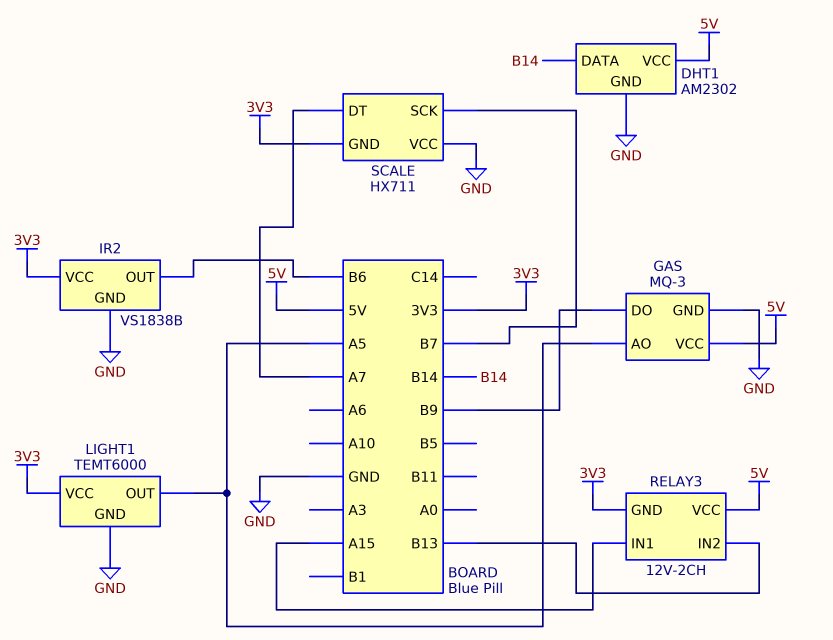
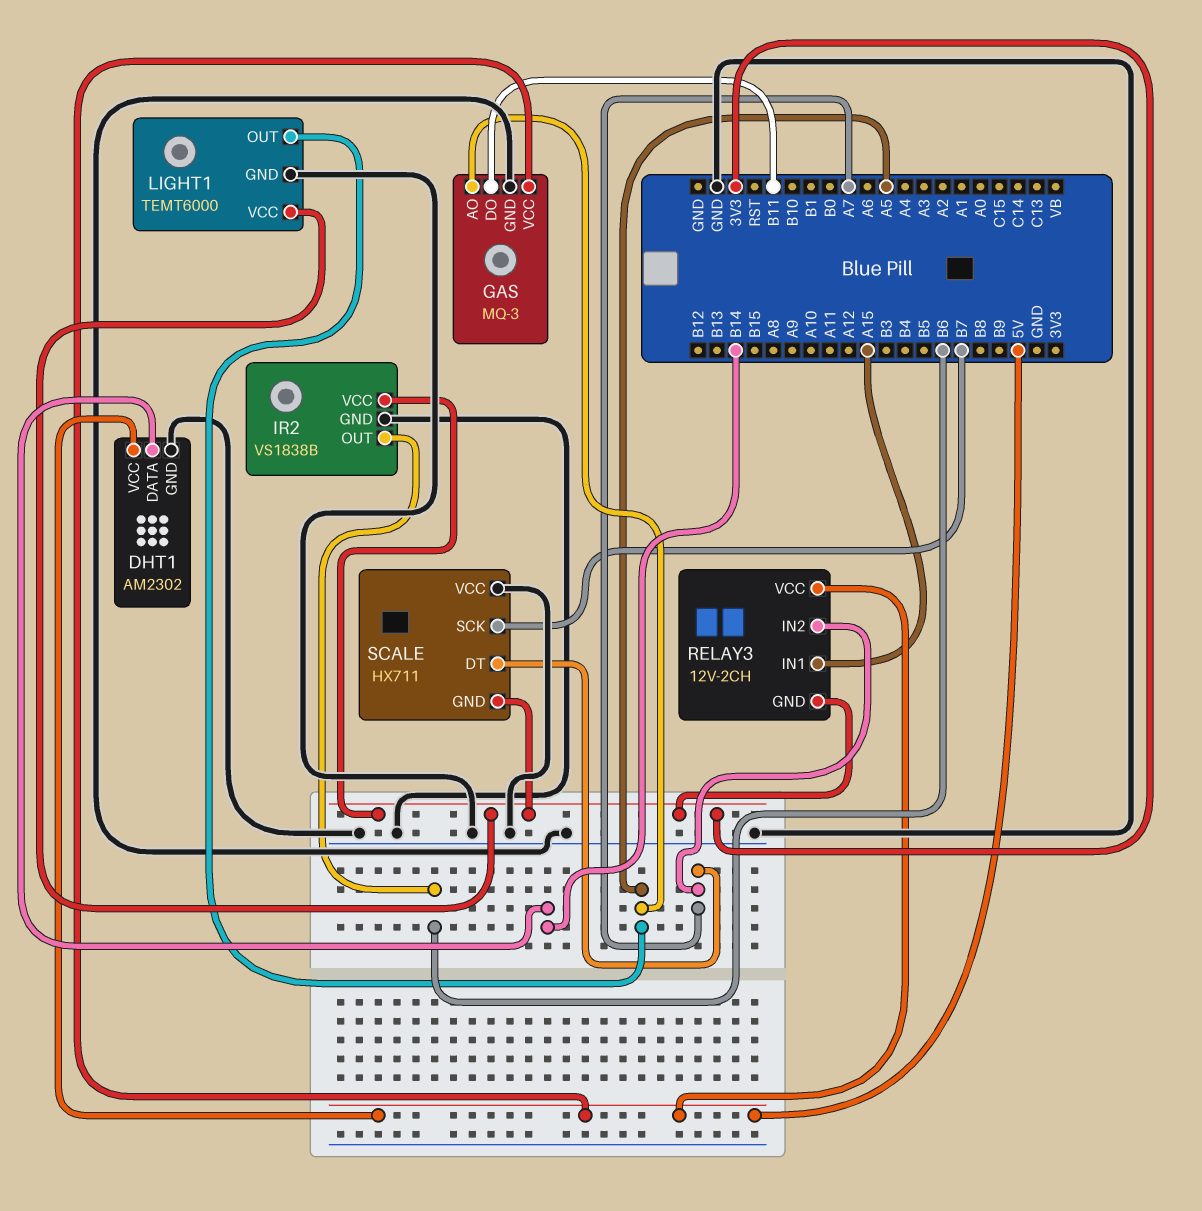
GAS pin DO: B9 -> B11
RELAY3 pin IN2: B13 -> A7

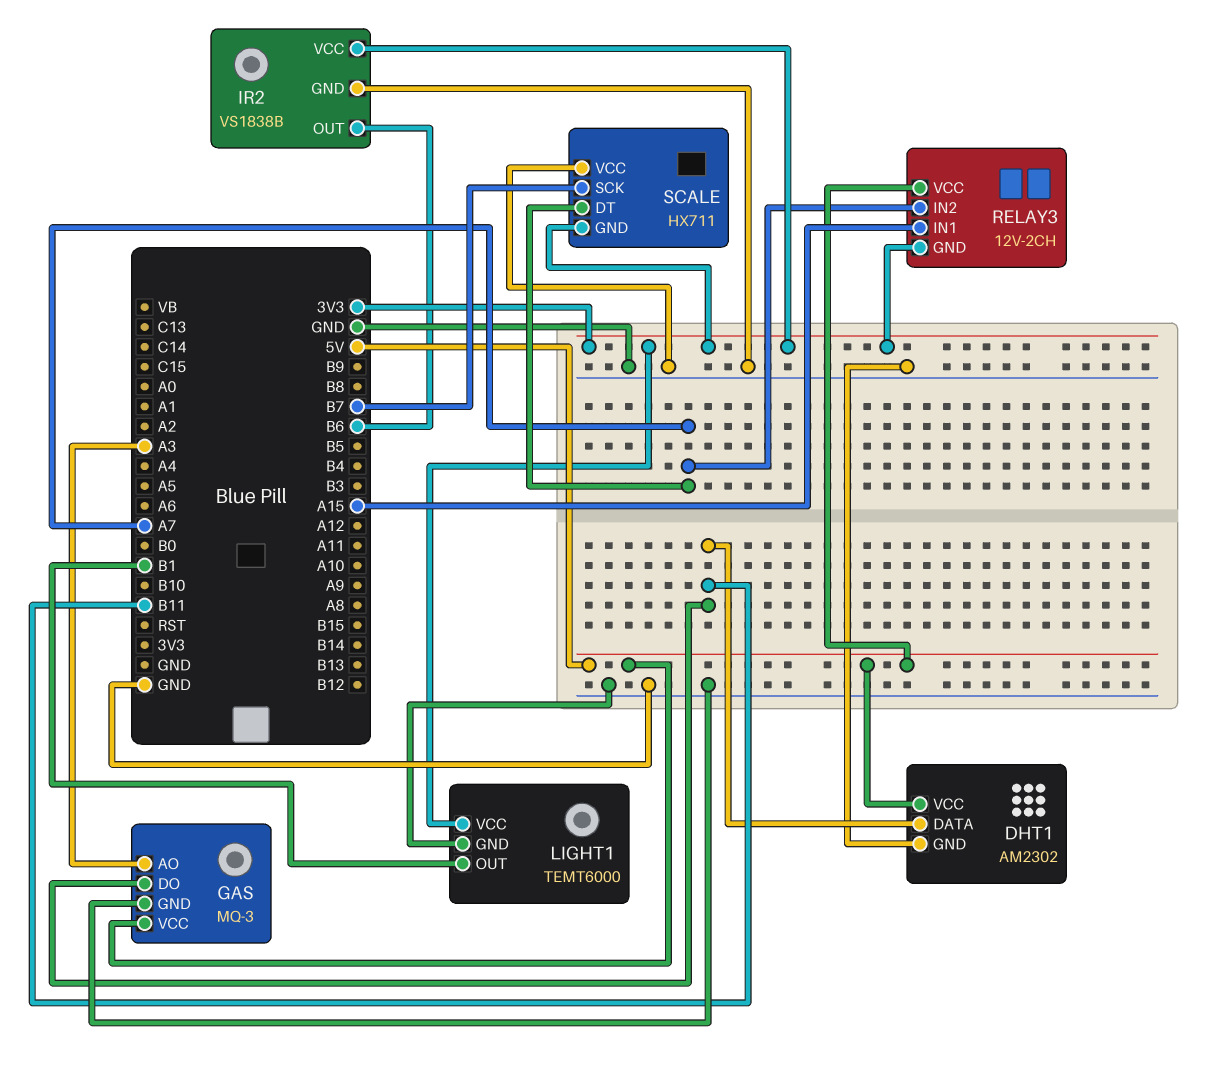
DHT1 pin DATA: B14 -> B11
GAS pin AO: A5 -> A3
LIGHT1 pin OUT: A5 -> B1

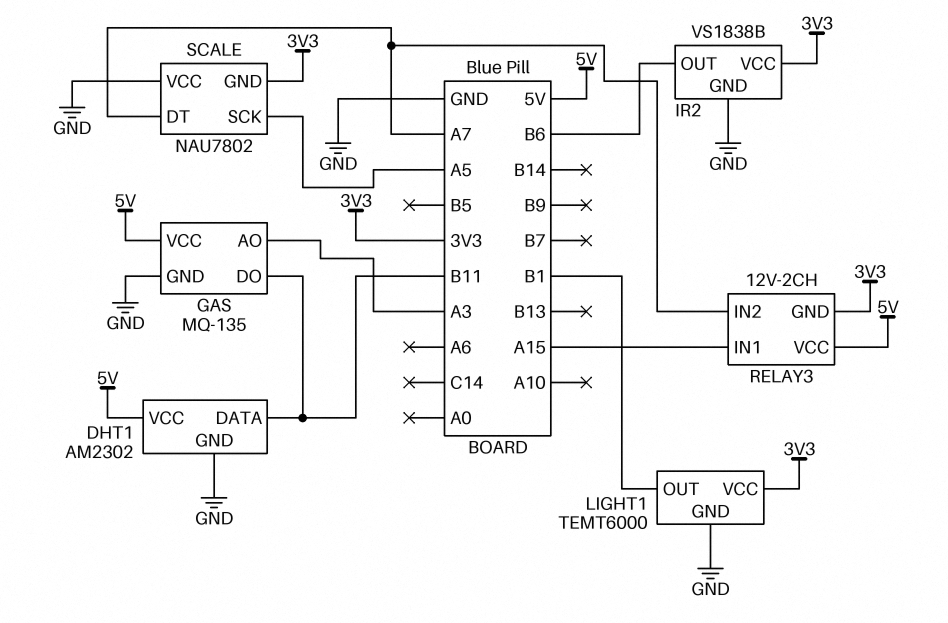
GAS: MQ-3 -> MQ-135
SCALE: HX711 -> NAU7802
SCALE pin SCK: B7 -> A5

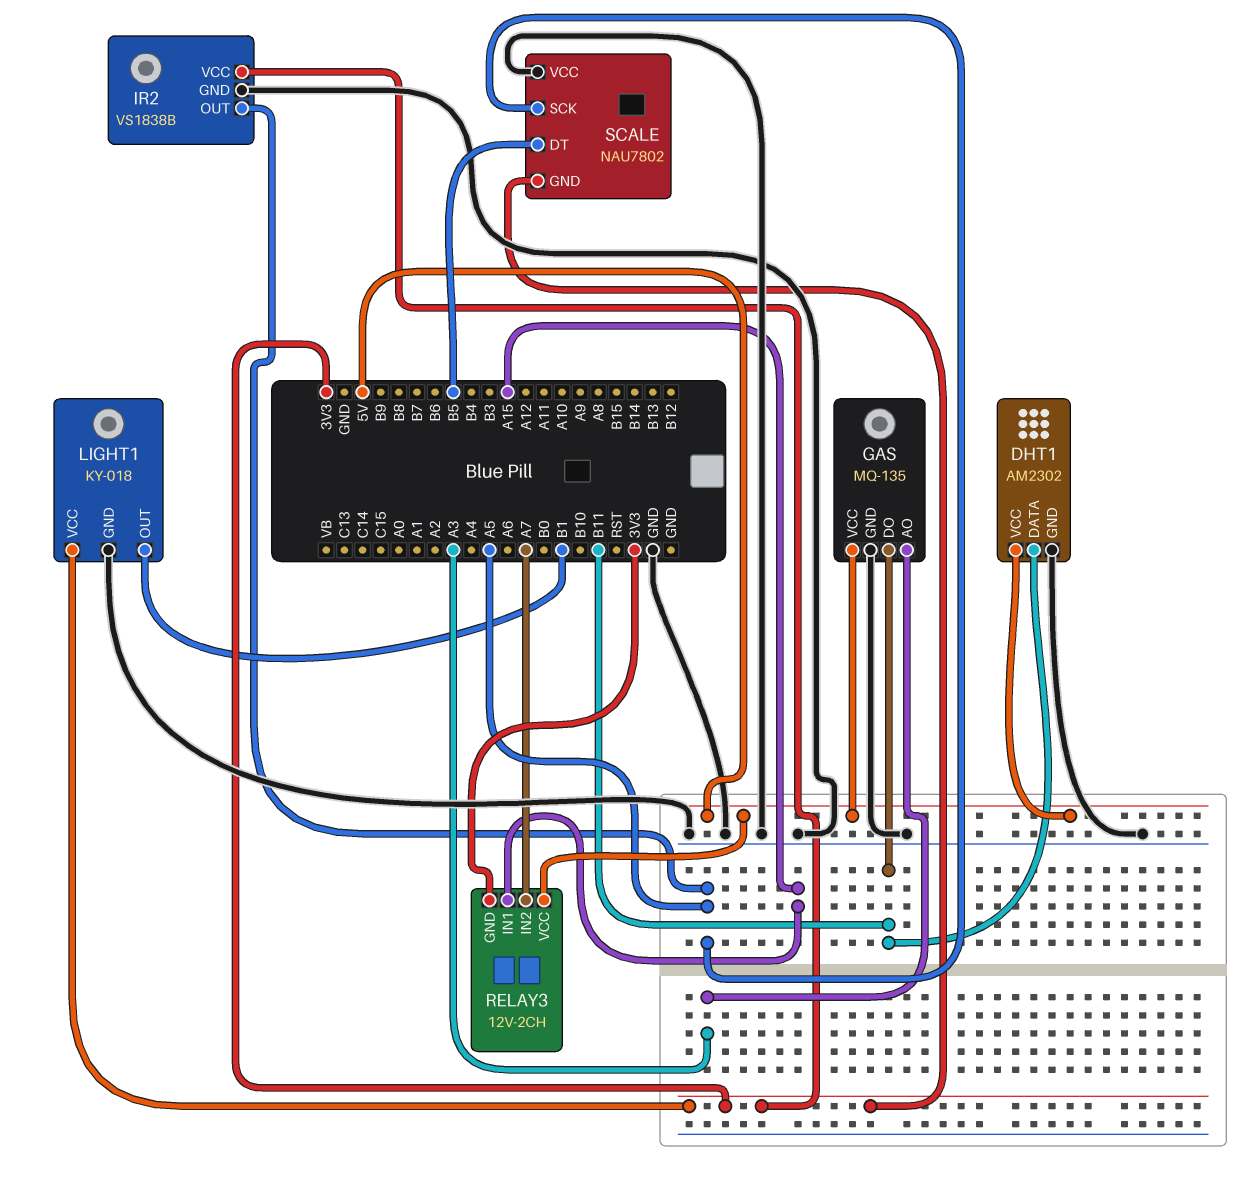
IR2 pin OUT: B6 -> A5
LIGHT1: TEMT6000 -> KY-018
SCALE pin DT: A7 -> B5

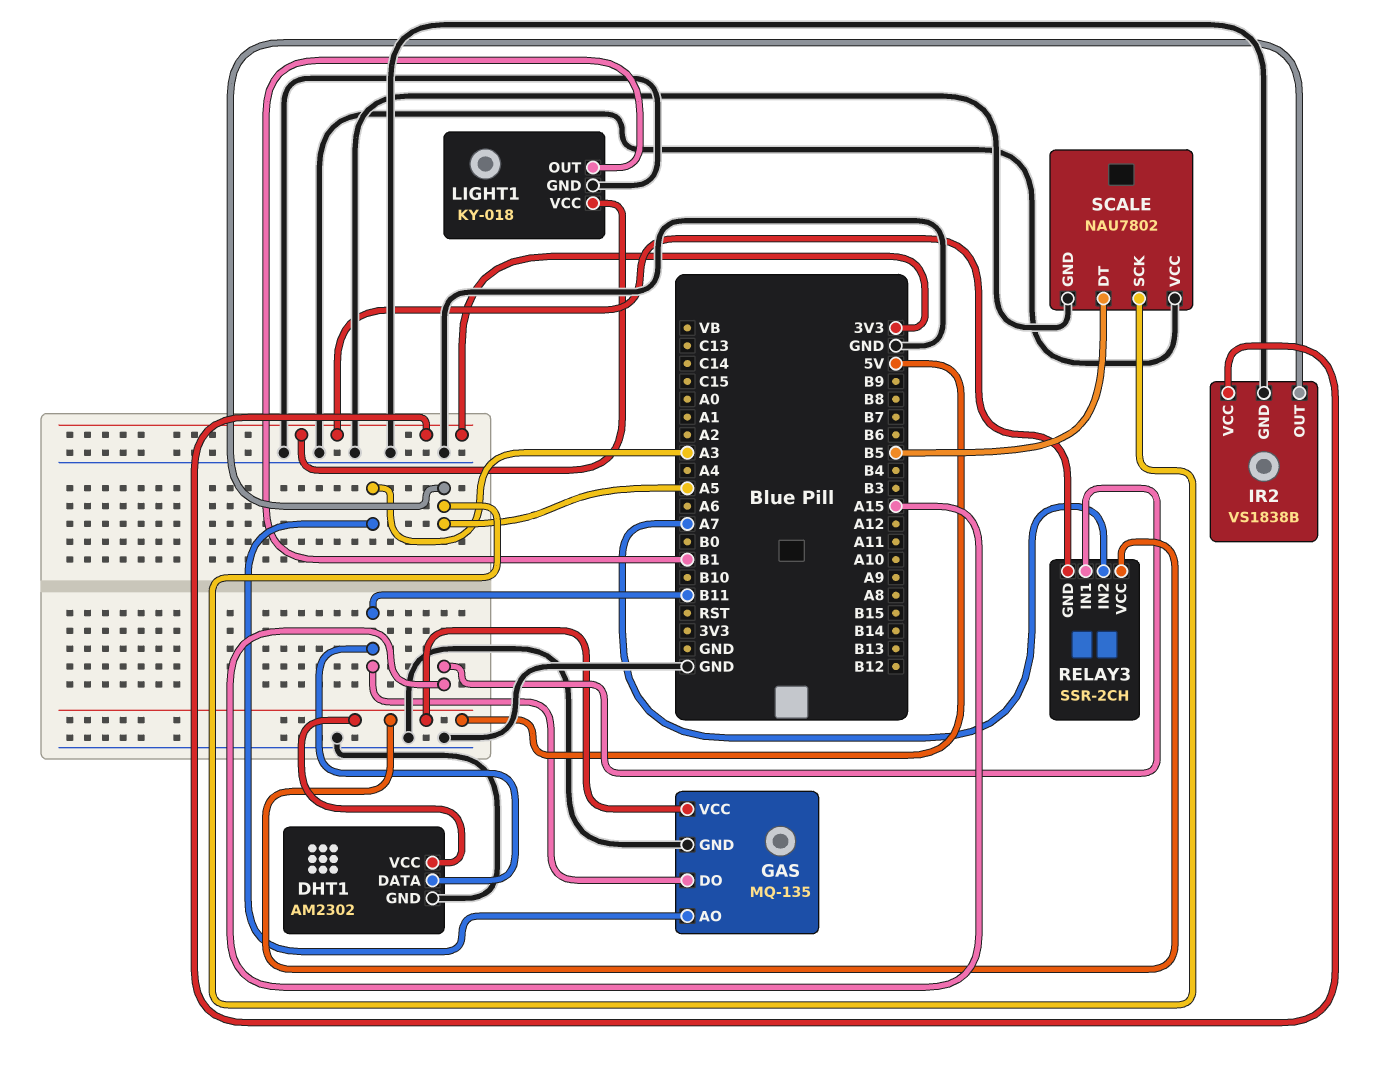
RELAY3: 12V-2CH -> SSR-2CH
SCALE pin GND: 3V3 -> GND

